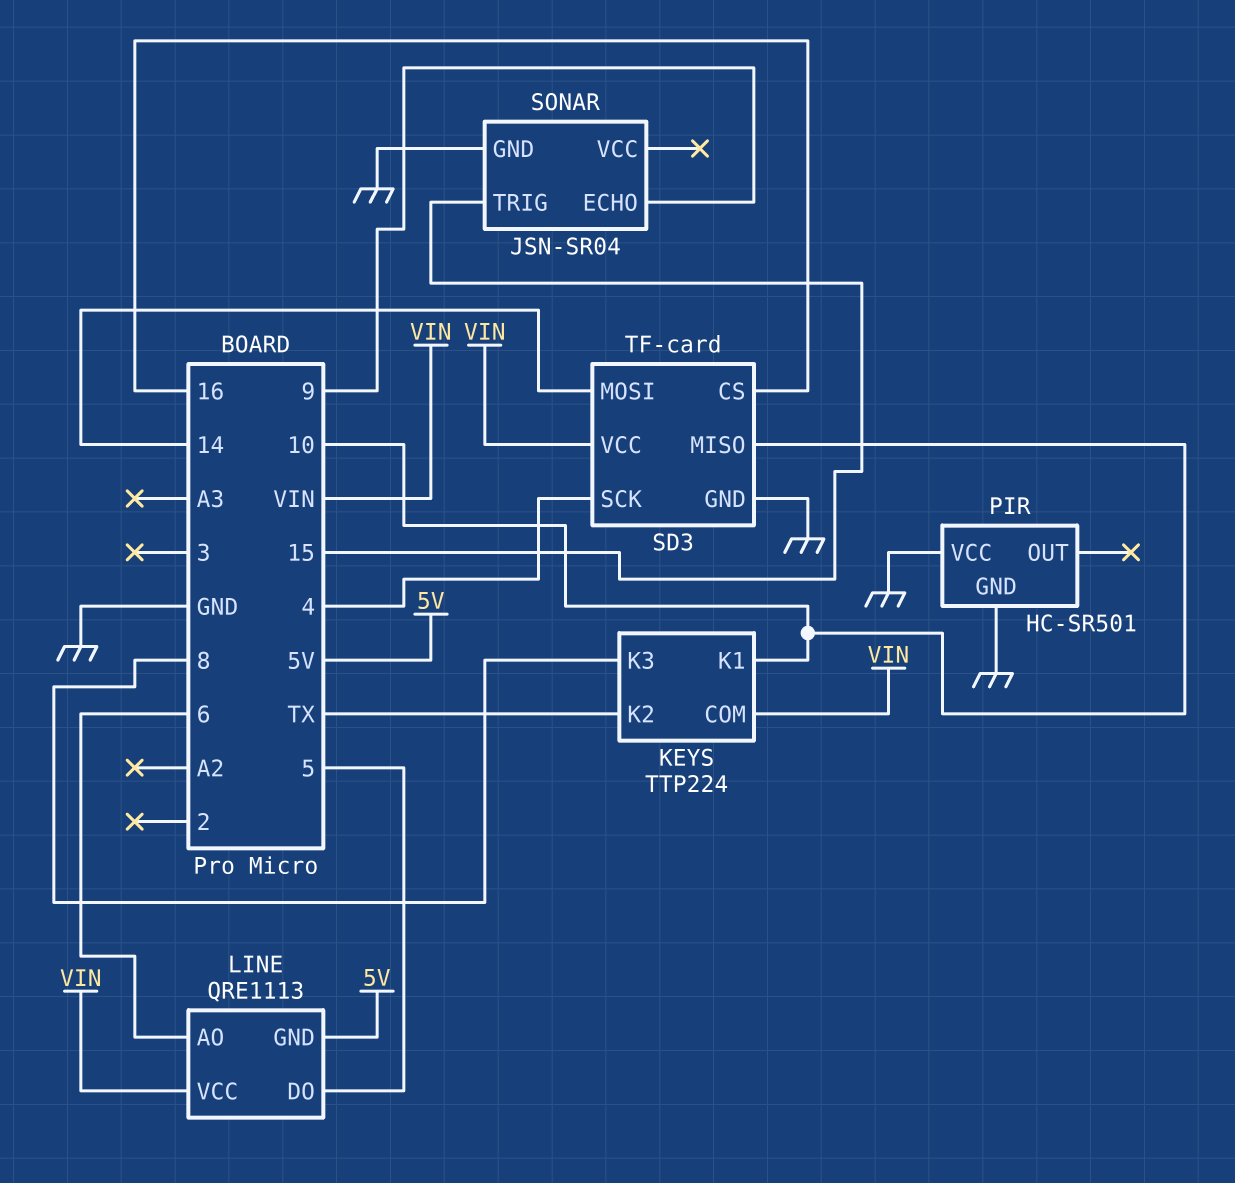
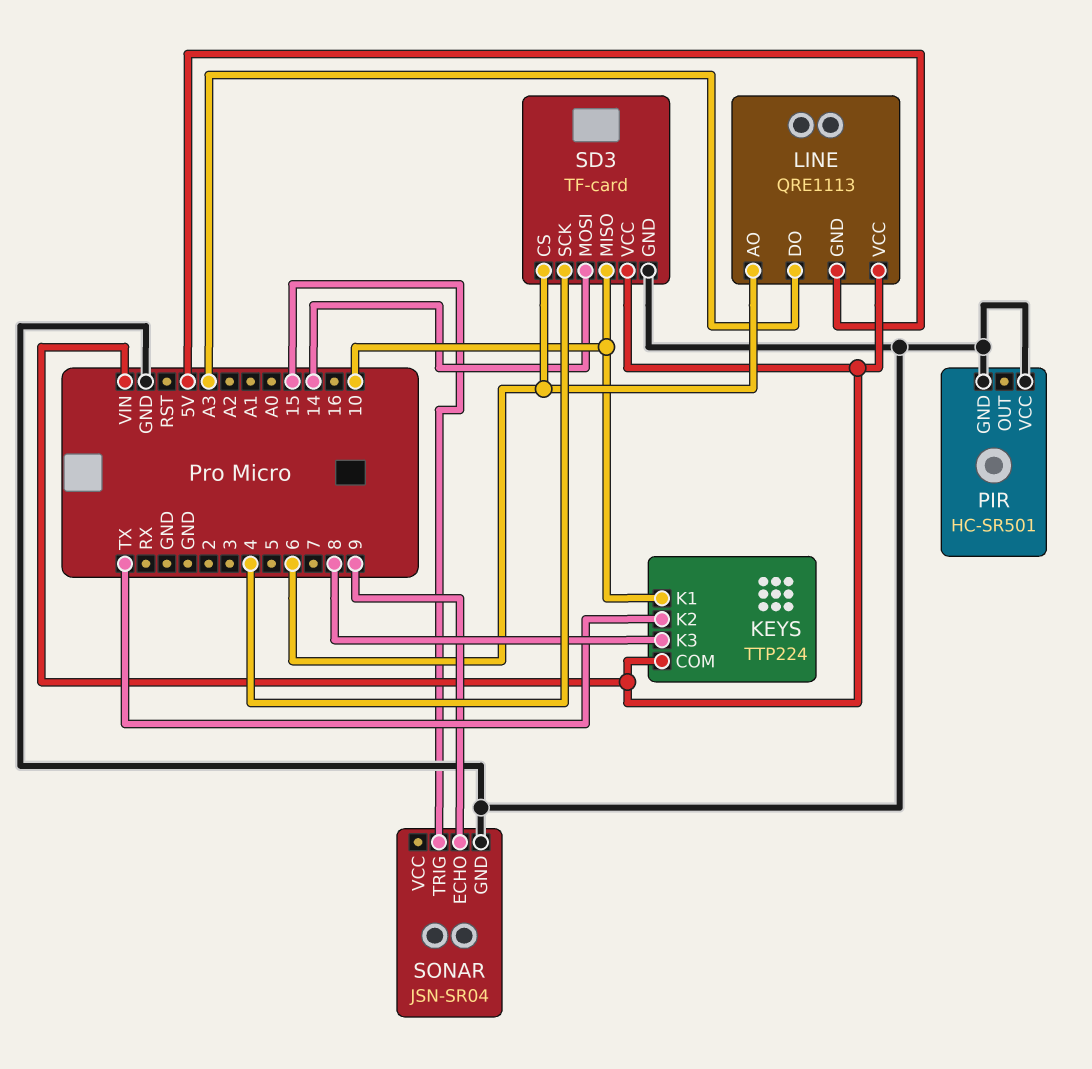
LINE pin DO: 5 -> A3
SD3 pin CS: 16 -> 6

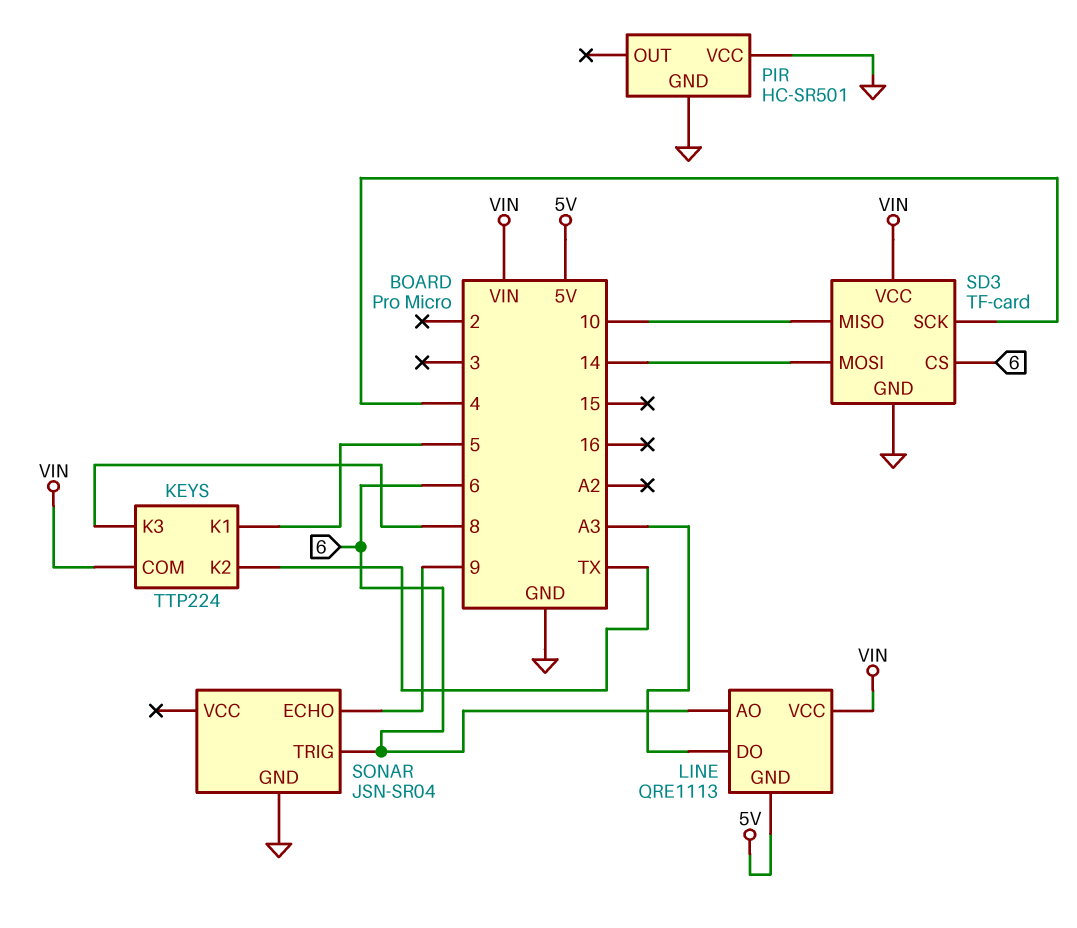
KEYS pin K1: 10 -> 5
SONAR pin TRIG: 15 -> 6

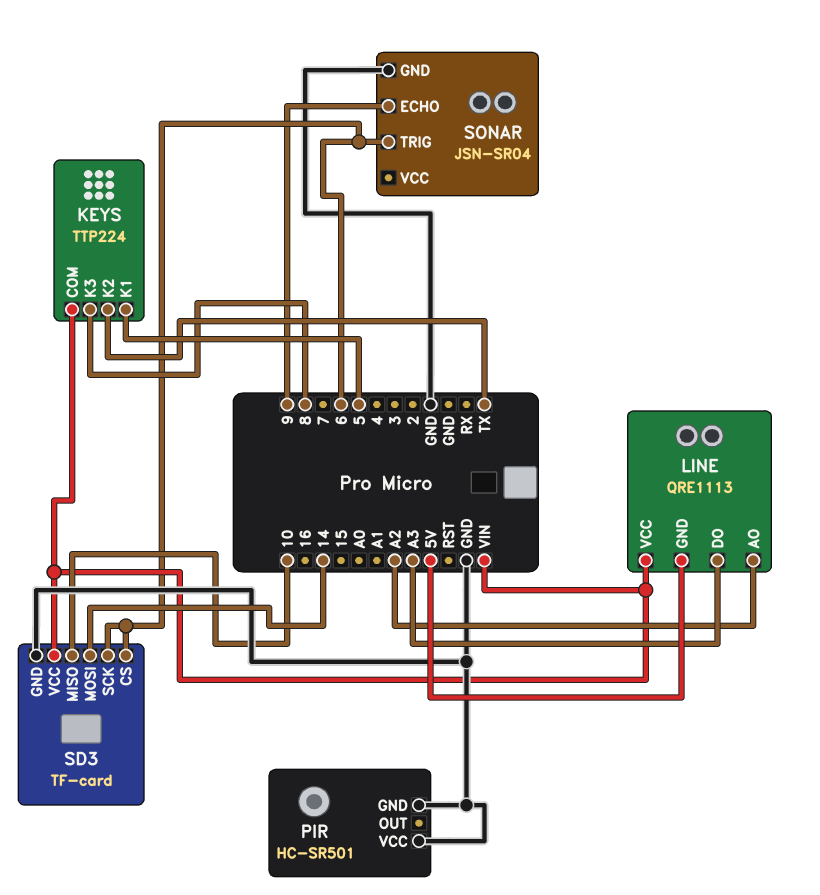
LINE pin AO: 6 -> A2
SD3 pin SCK: 4 -> 6

